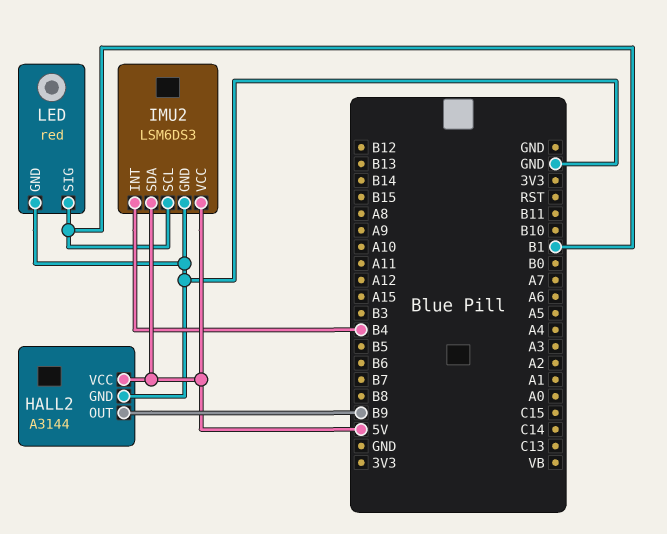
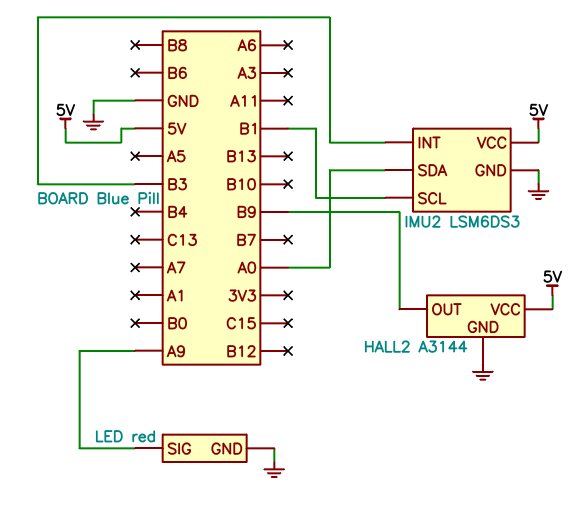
IMU2 pin INT: B4 -> B3
IMU2 pin SDA: 5V -> A0
LED pin SIG: B1 -> A9

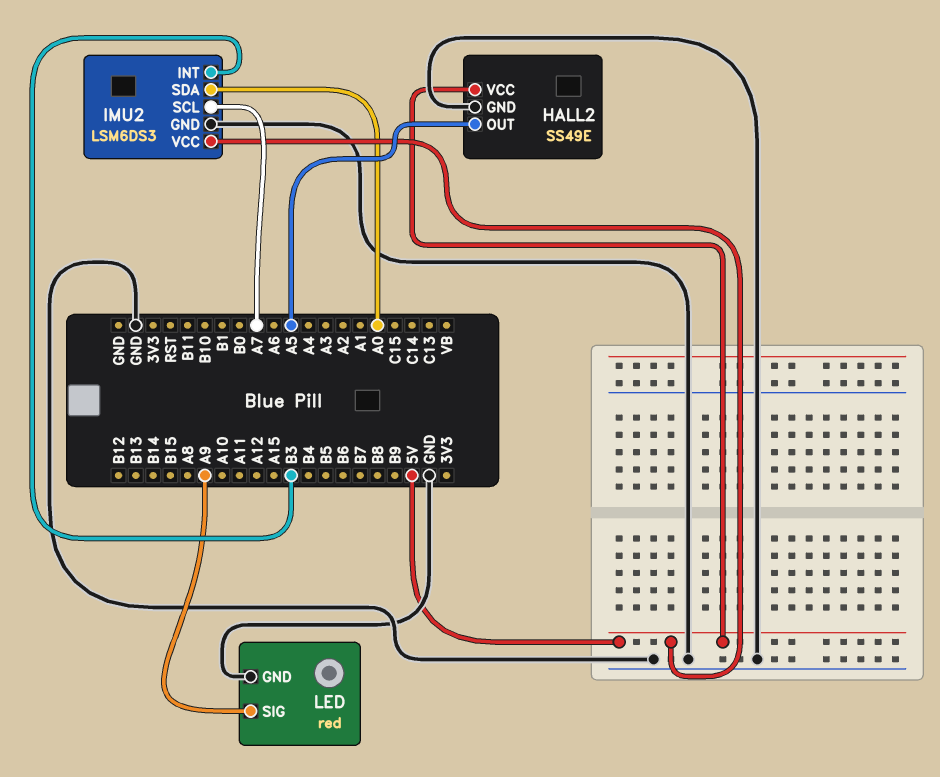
HALL2: A3144 -> SS49E
HALL2 pin OUT: B9 -> A5
IMU2 pin SCL: B1 -> A7

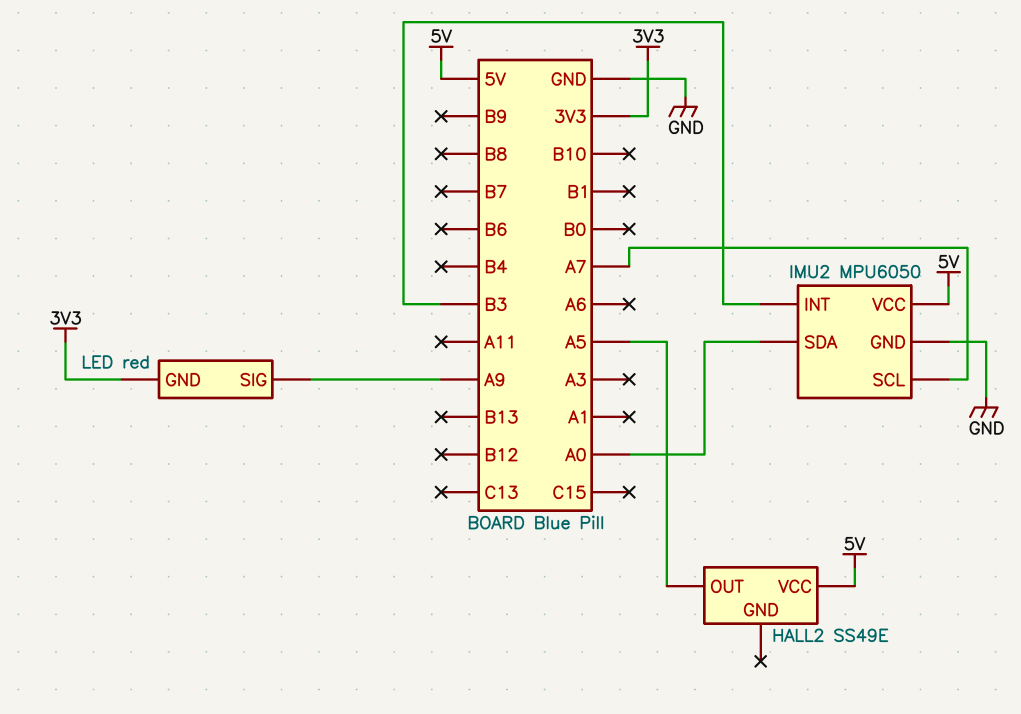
HALL2 pin GND: GND -> none
IMU2: LSM6DS3 -> MPU6050
LED pin GND: GND -> 3V3

